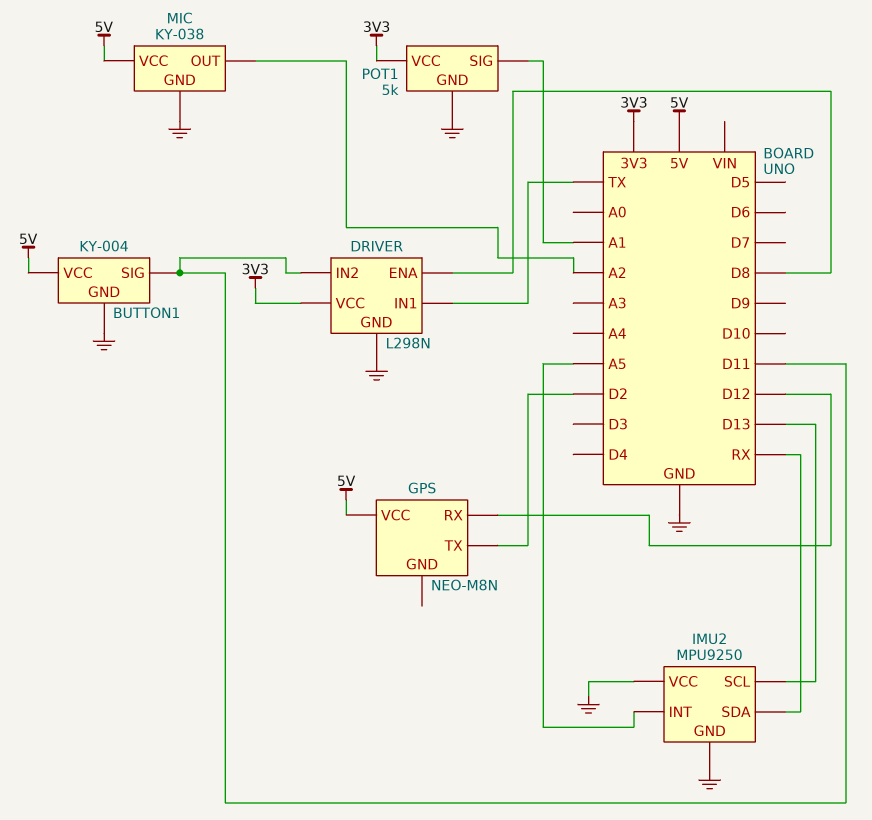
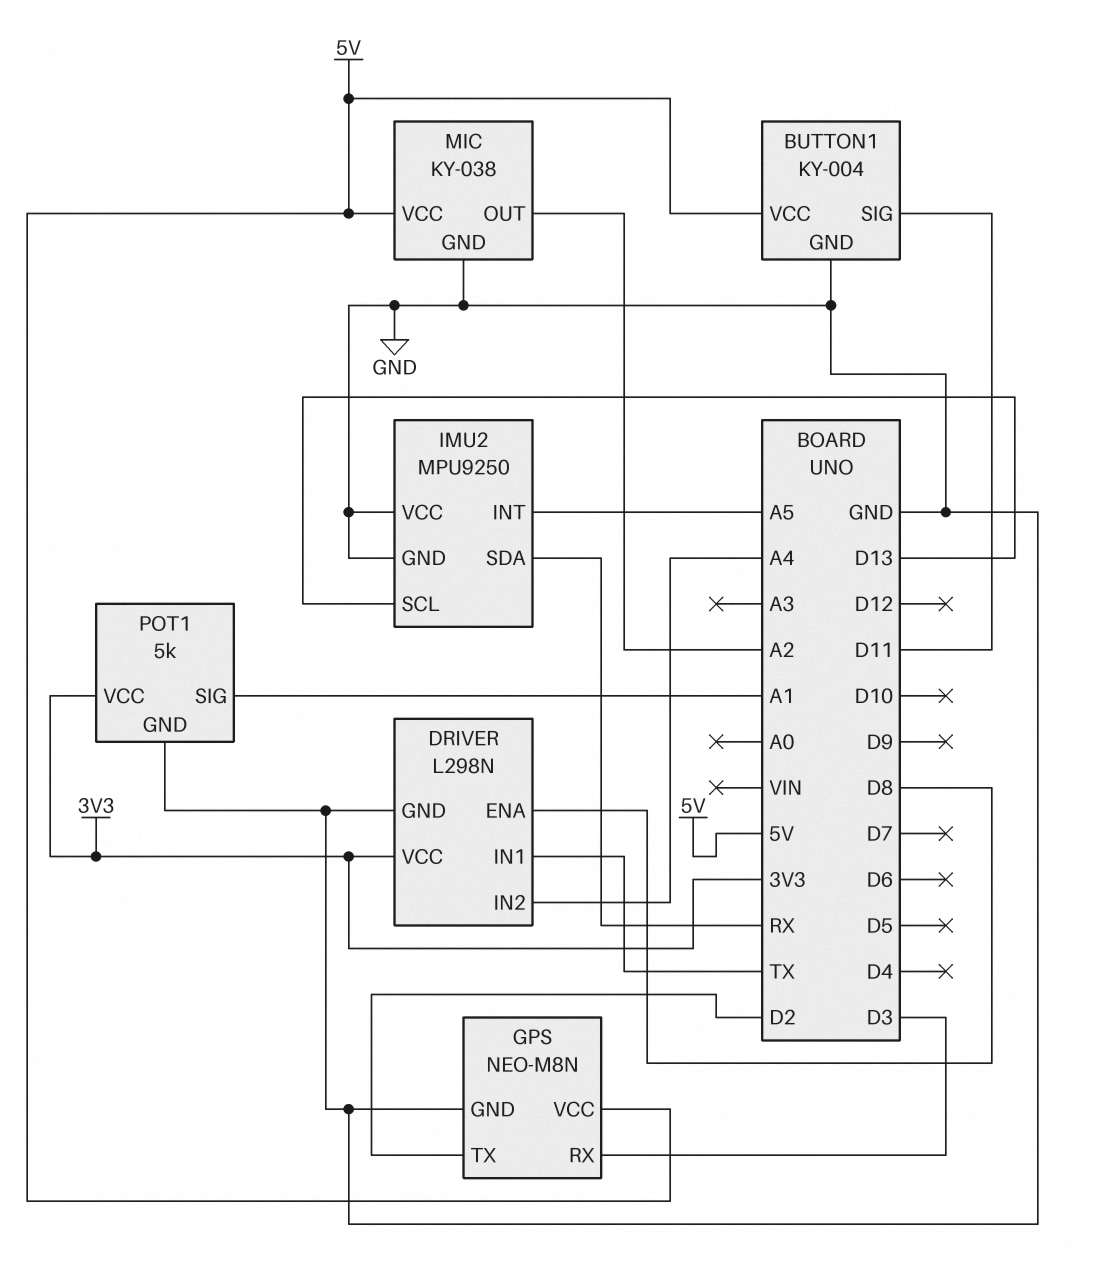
DRIVER pin IN2: D11 -> A4
GPS pin GND: none -> GND
GPS pin RX: D12 -> D3

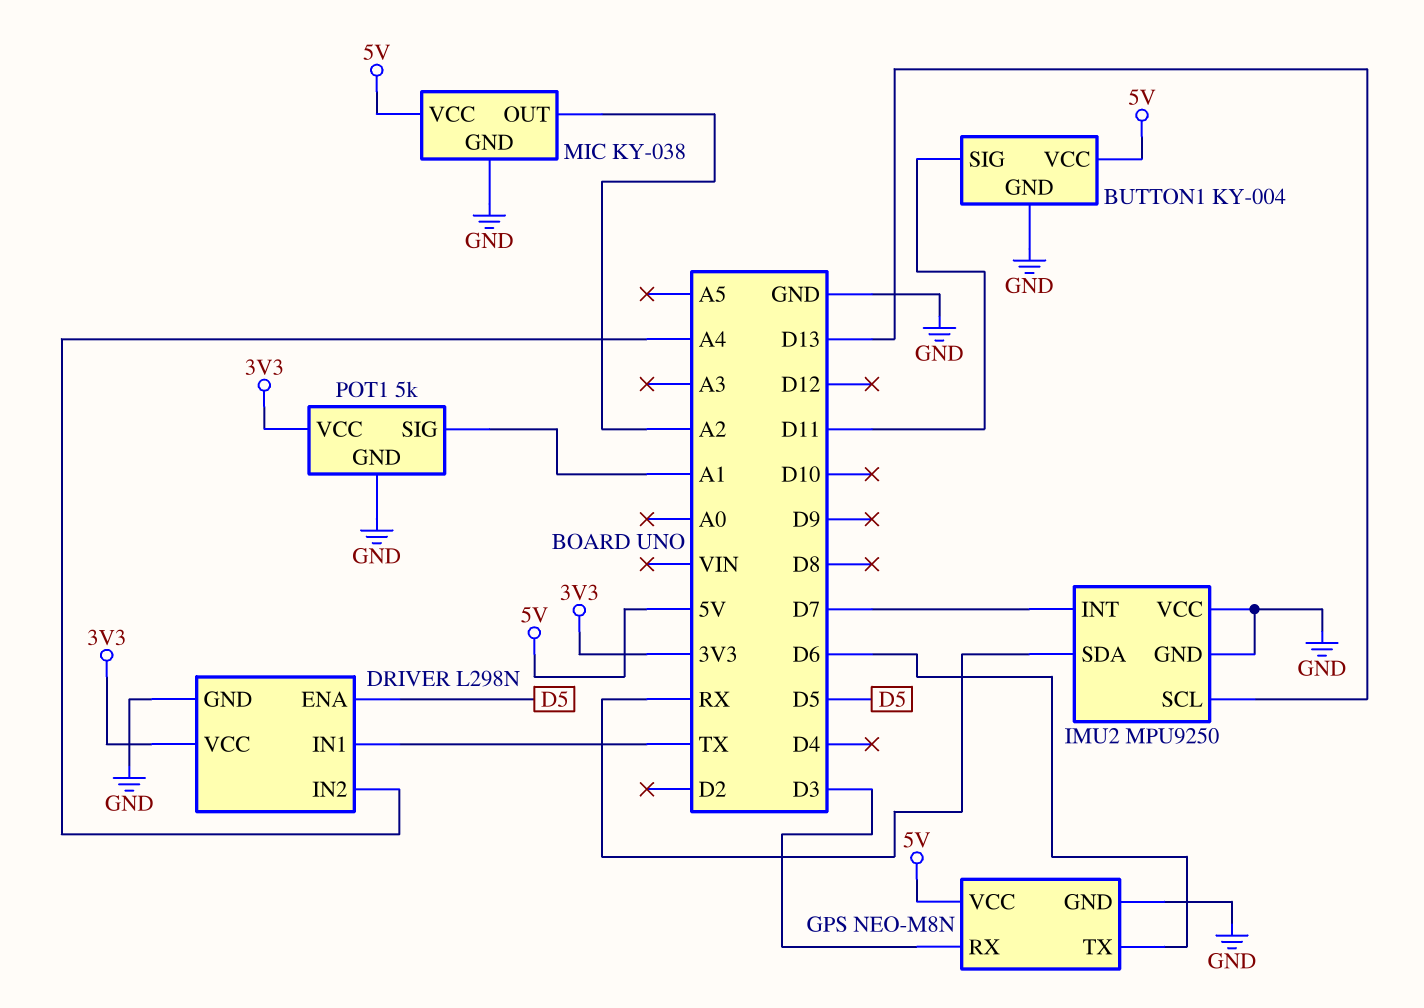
DRIVER pin ENA: D8 -> D5
GPS pin TX: D2 -> D6
IMU2 pin INT: A5 -> D7

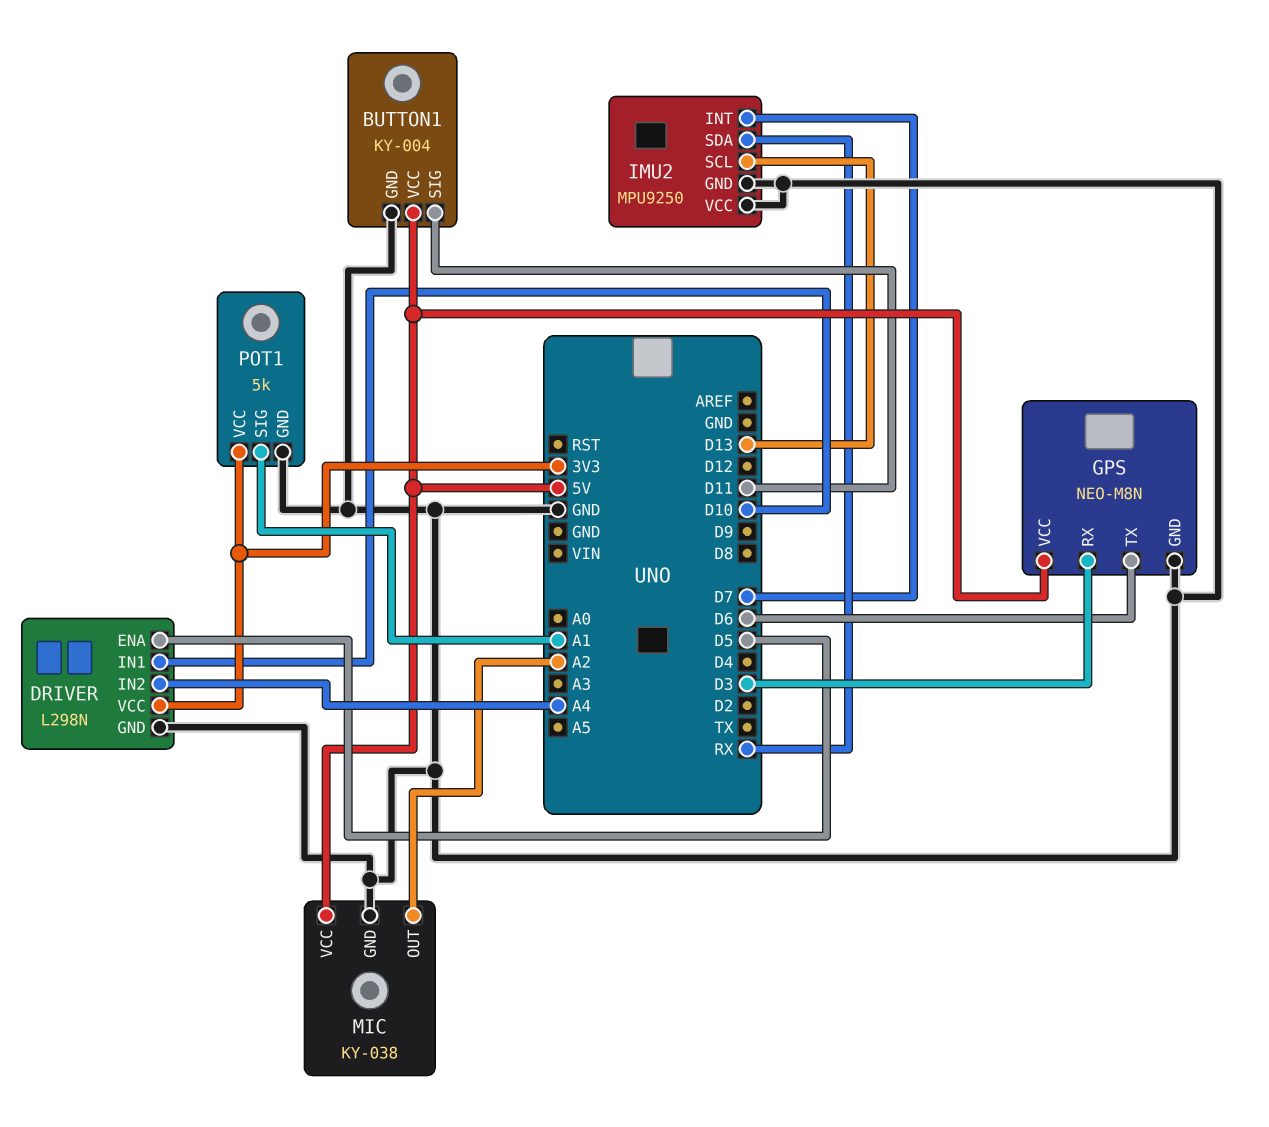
DRIVER pin IN1: TX -> D10

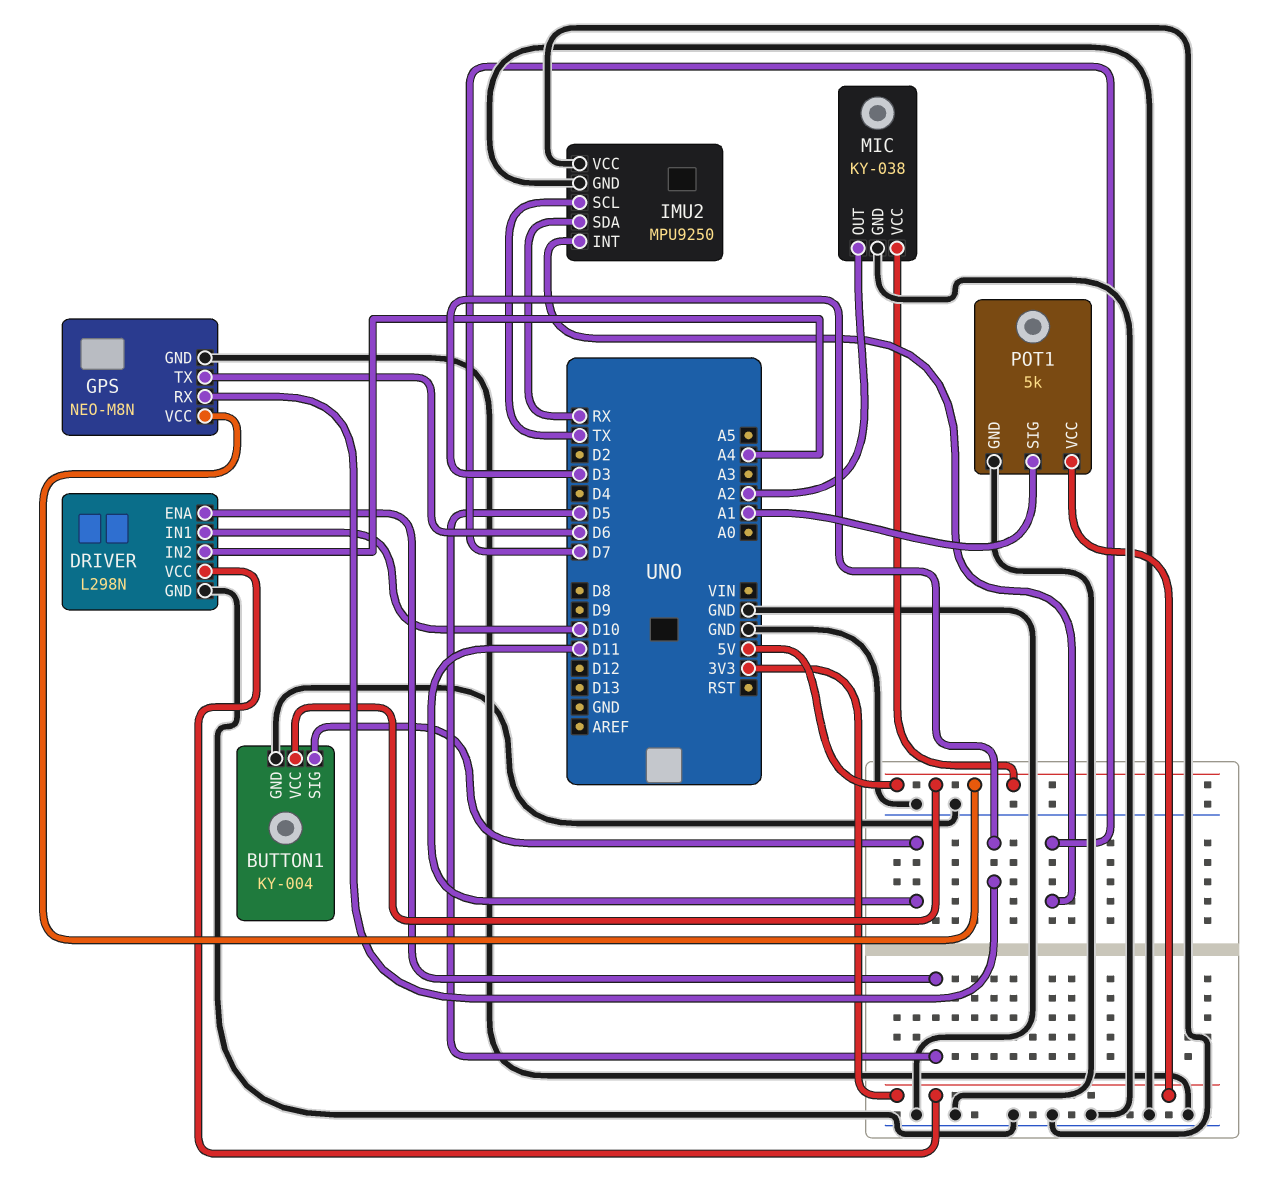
IMU2 pin SCL: D13 -> TX

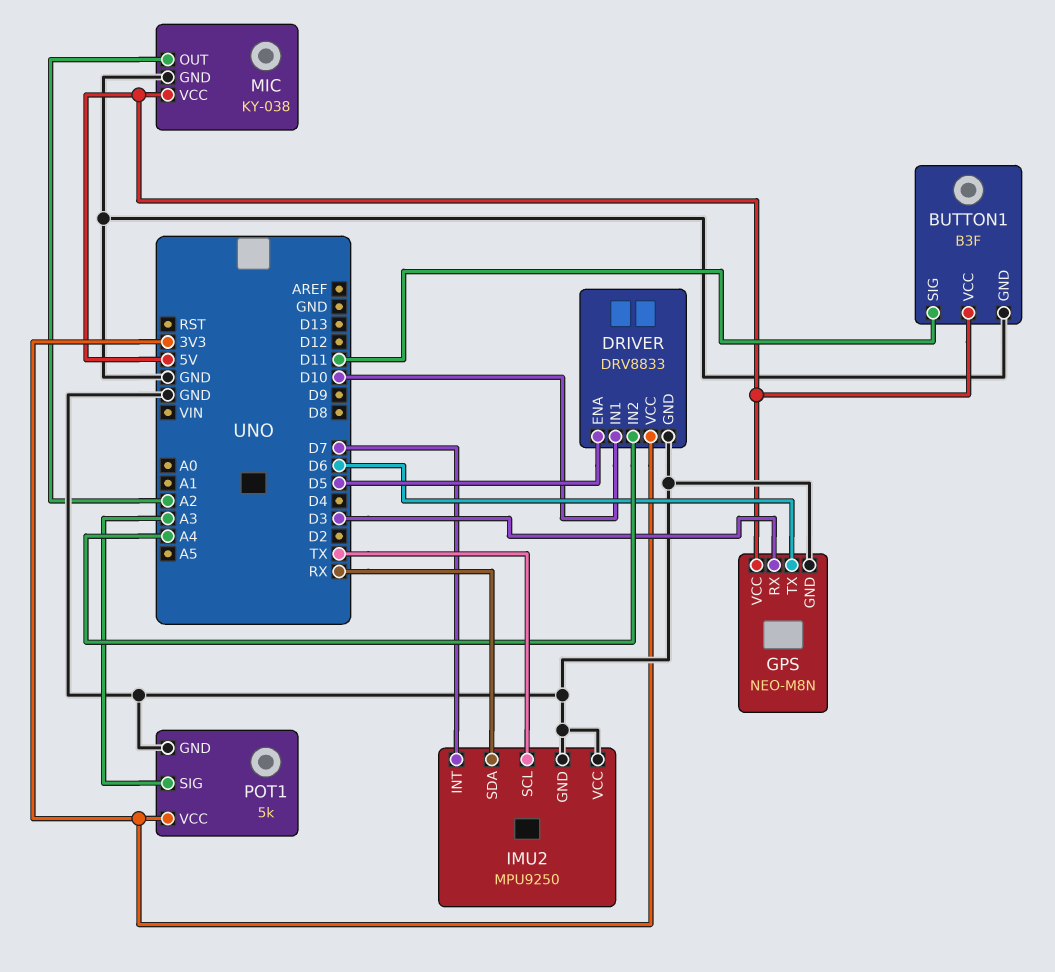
BUTTON1: KY-004 -> B3F
DRIVER: L298N -> DRV8833
POT1 pin SIG: A1 -> A3

